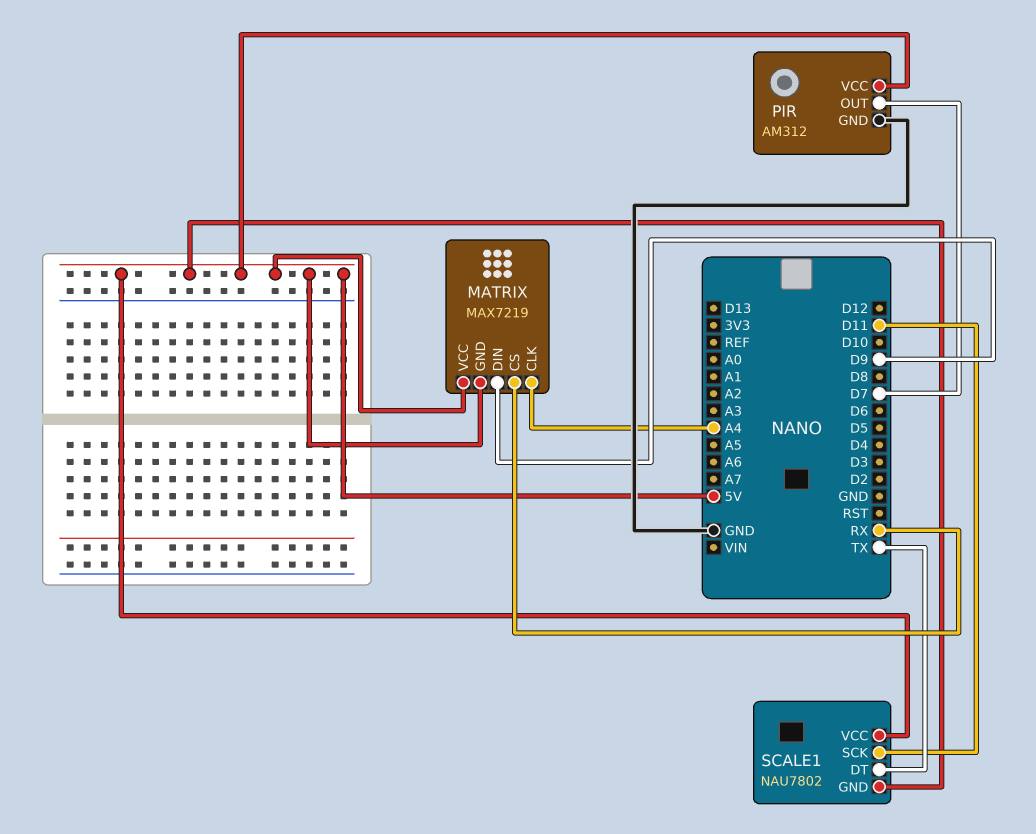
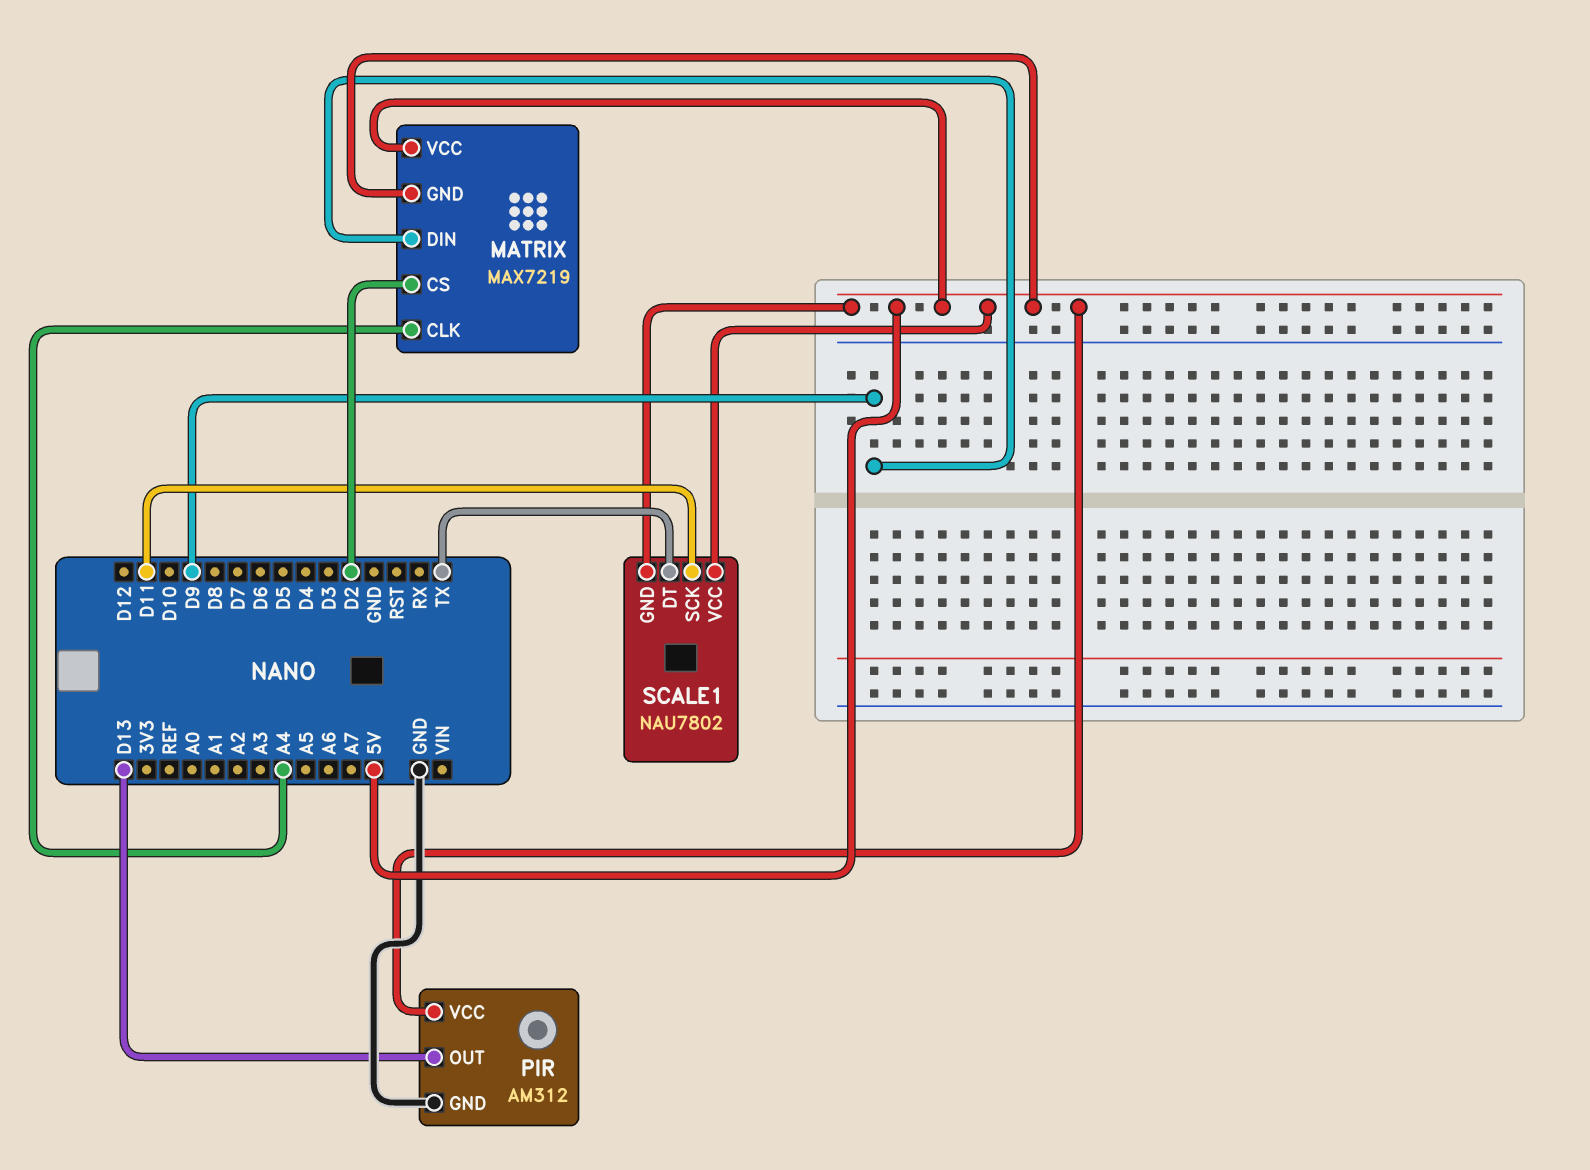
MATRIX pin CS: RX -> D2
PIR pin OUT: D7 -> D13

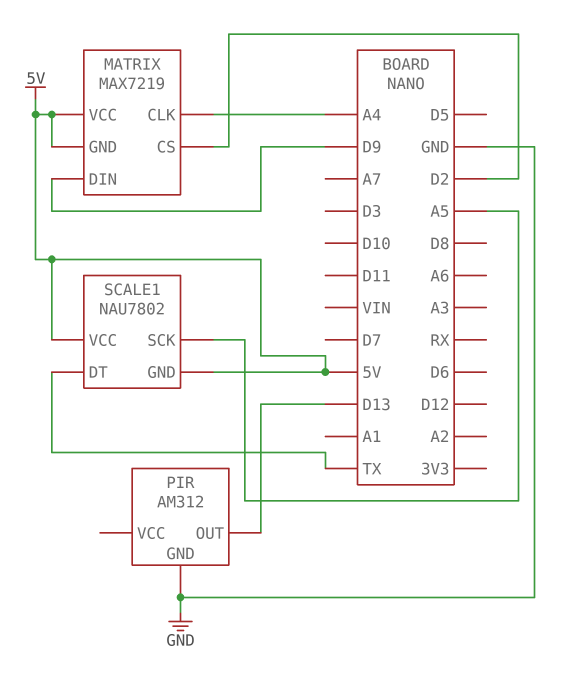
PIR pin VCC: 5V -> none
SCALE1 pin SCK: D11 -> A5

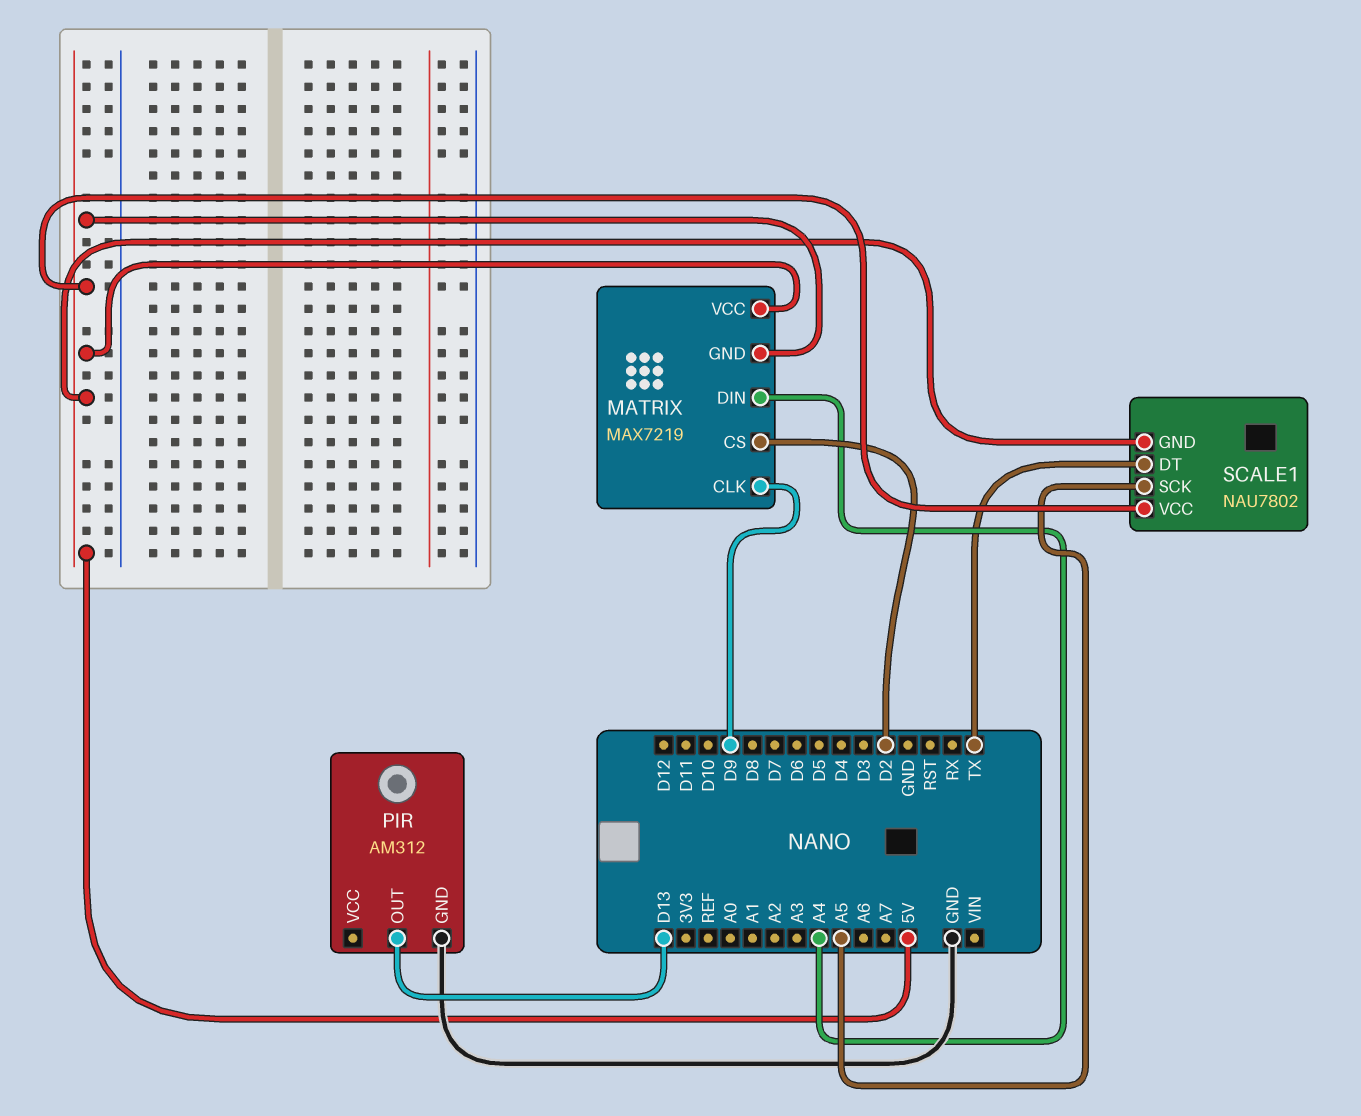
MATRIX pin CLK: A4 -> D9
MATRIX pin DIN: D9 -> A4

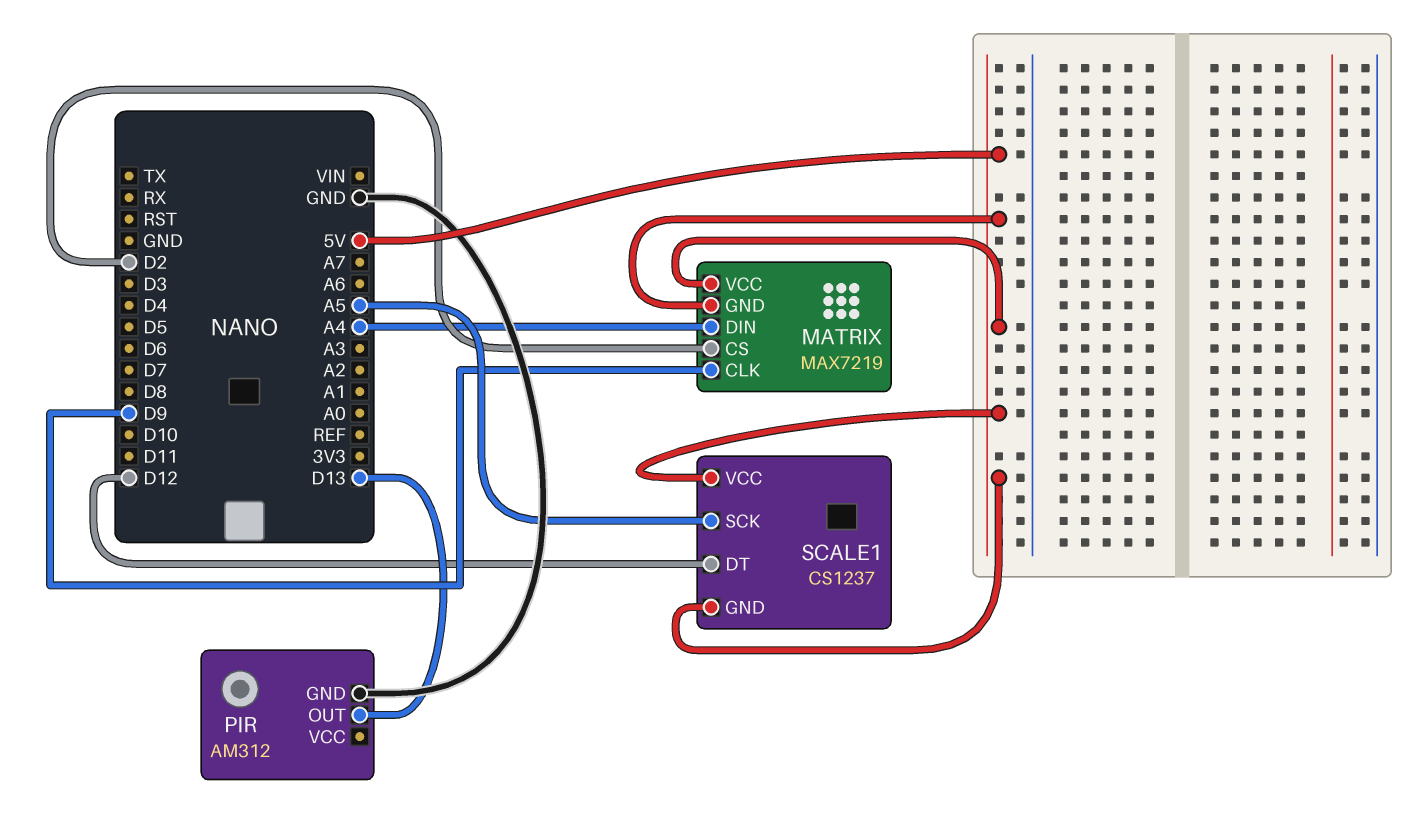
SCALE1: NAU7802 -> CS1237
SCALE1 pin DT: TX -> D12

